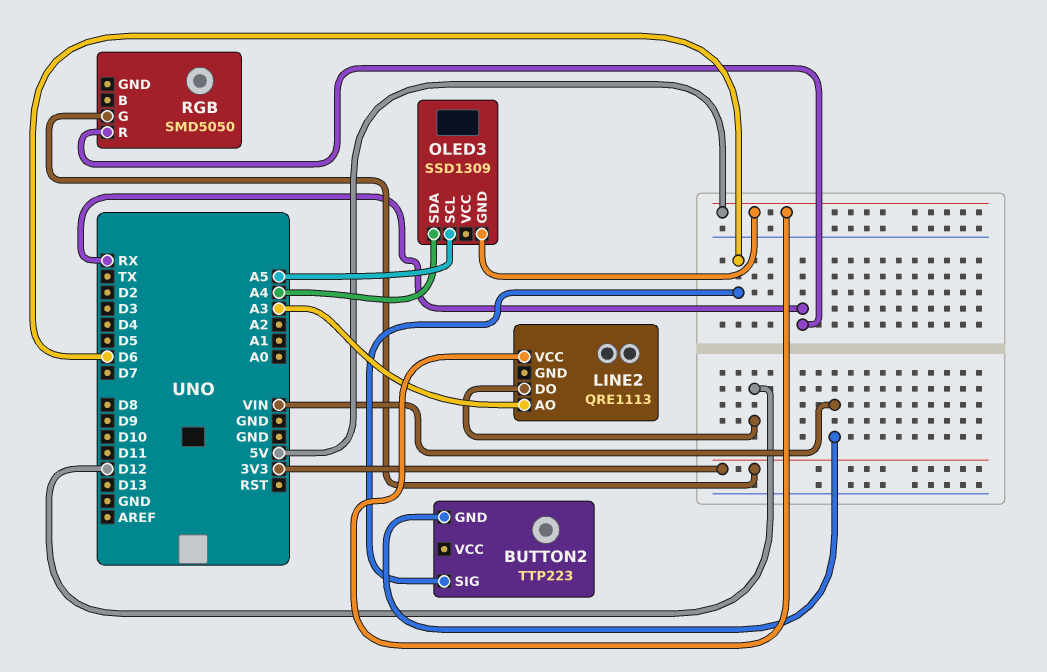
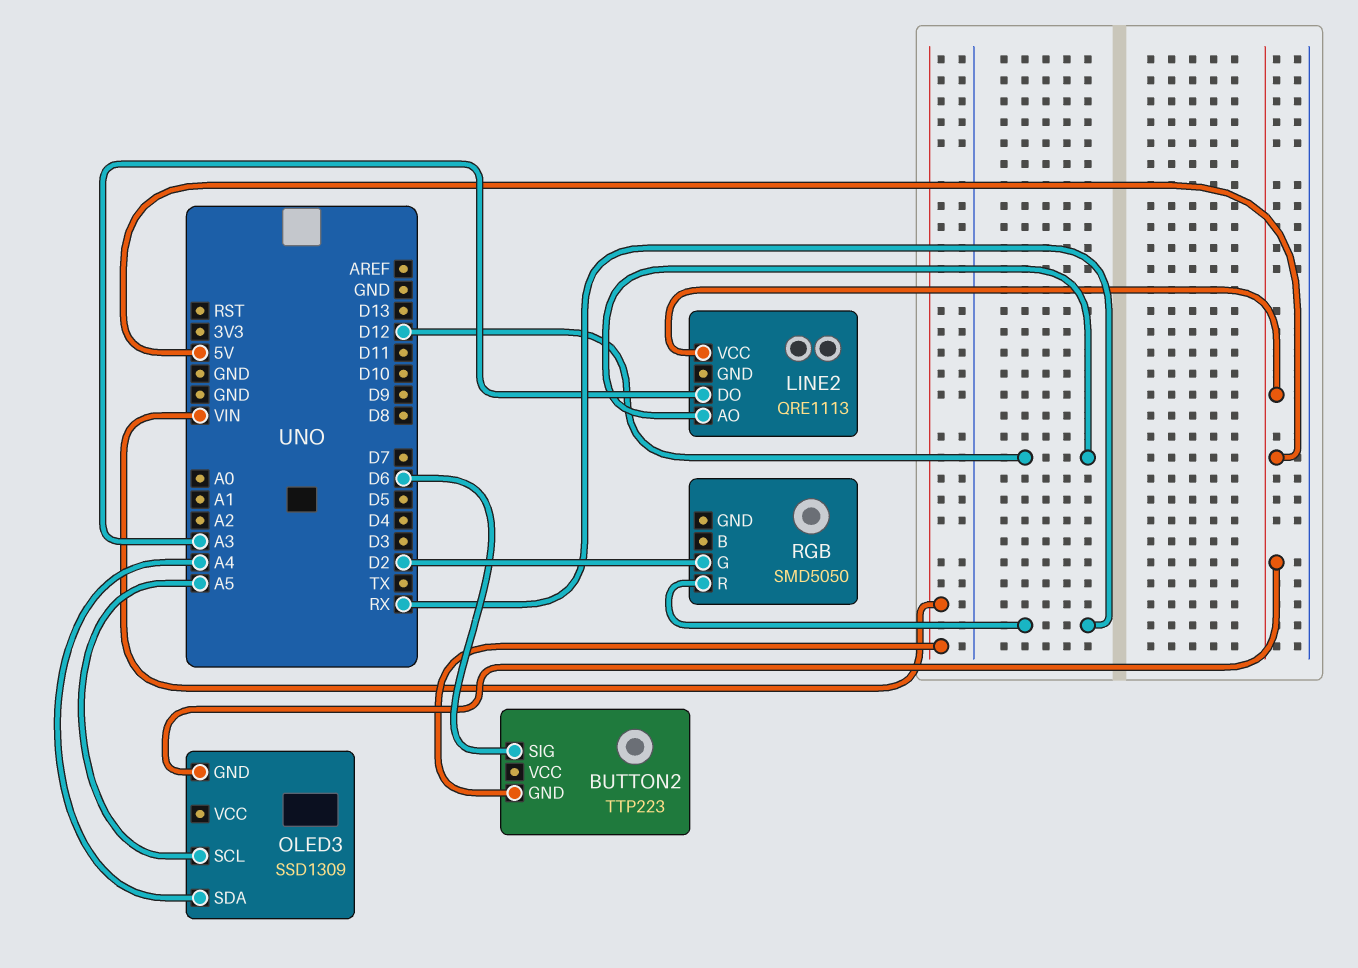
LINE2 pin AO: A3 -> D12
LINE2 pin DO: D12 -> A3
RGB pin G: 3V3 -> D2

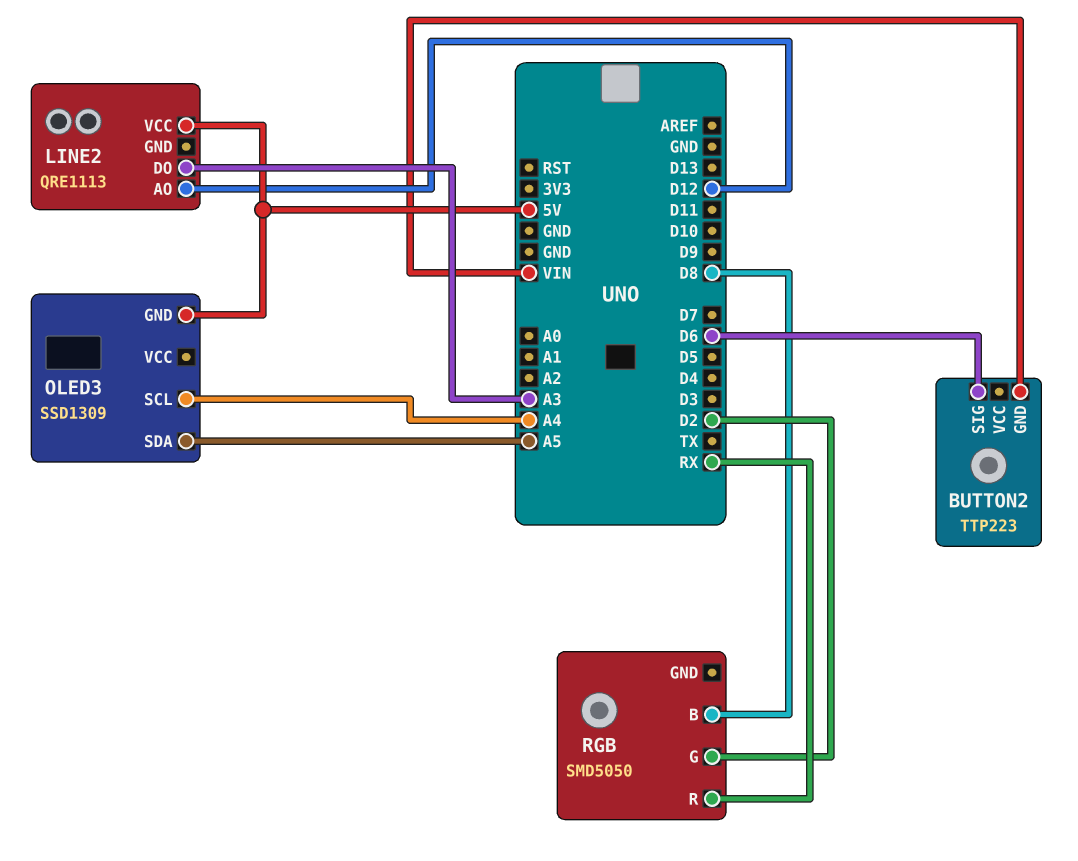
OLED3 pin SCL: A5 -> A4
OLED3 pin SDA: A4 -> A5
RGB pin B: none -> D8

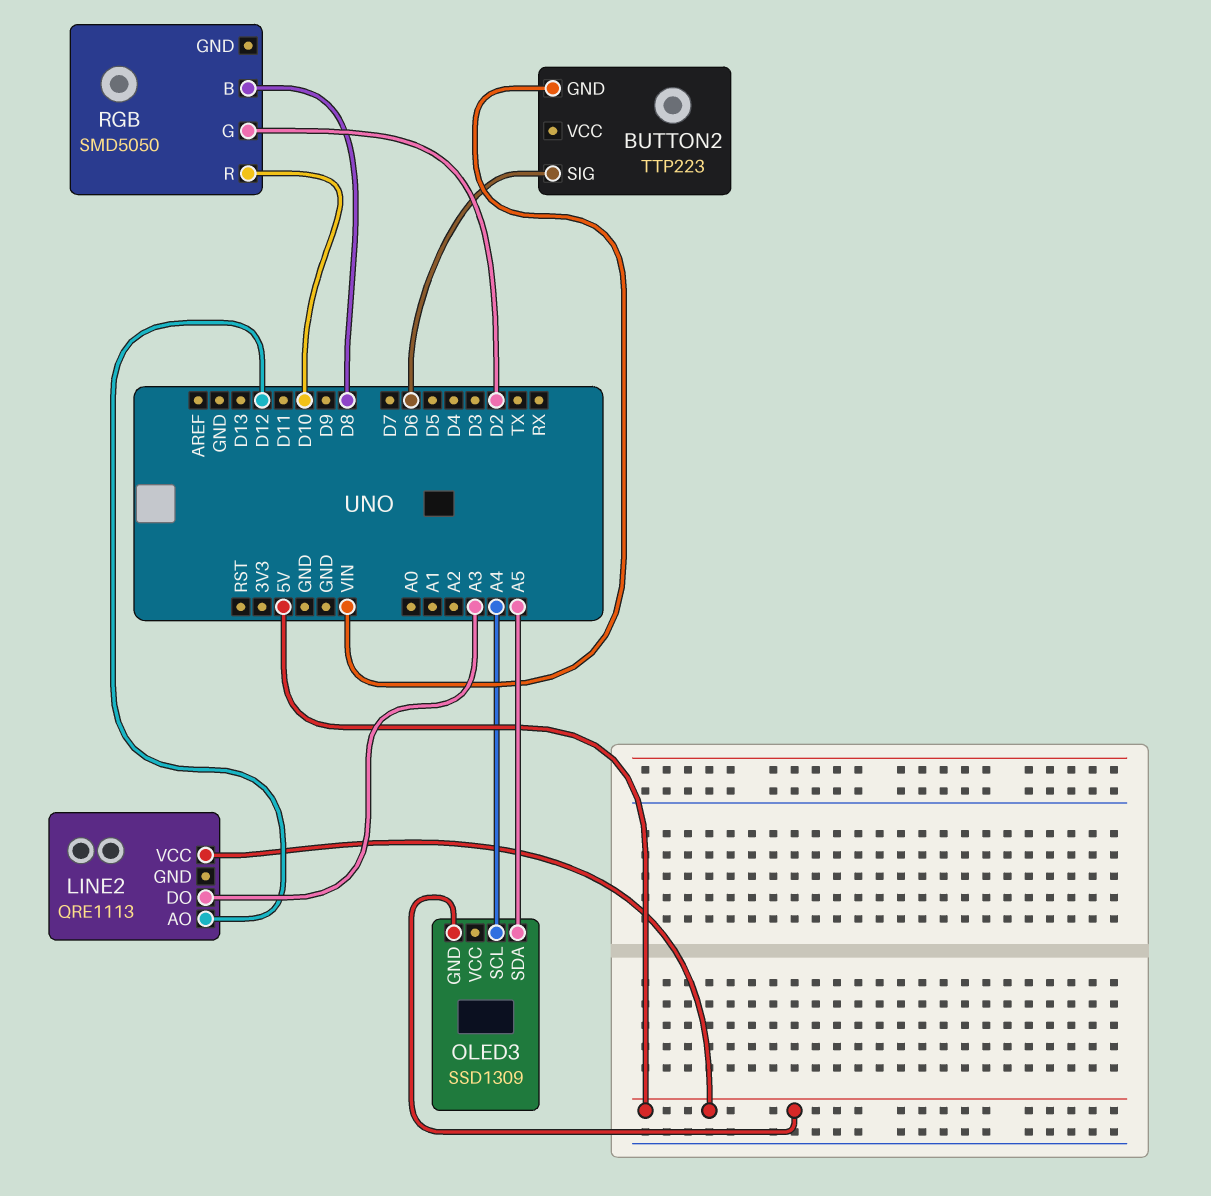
RGB pin R: RX -> D10

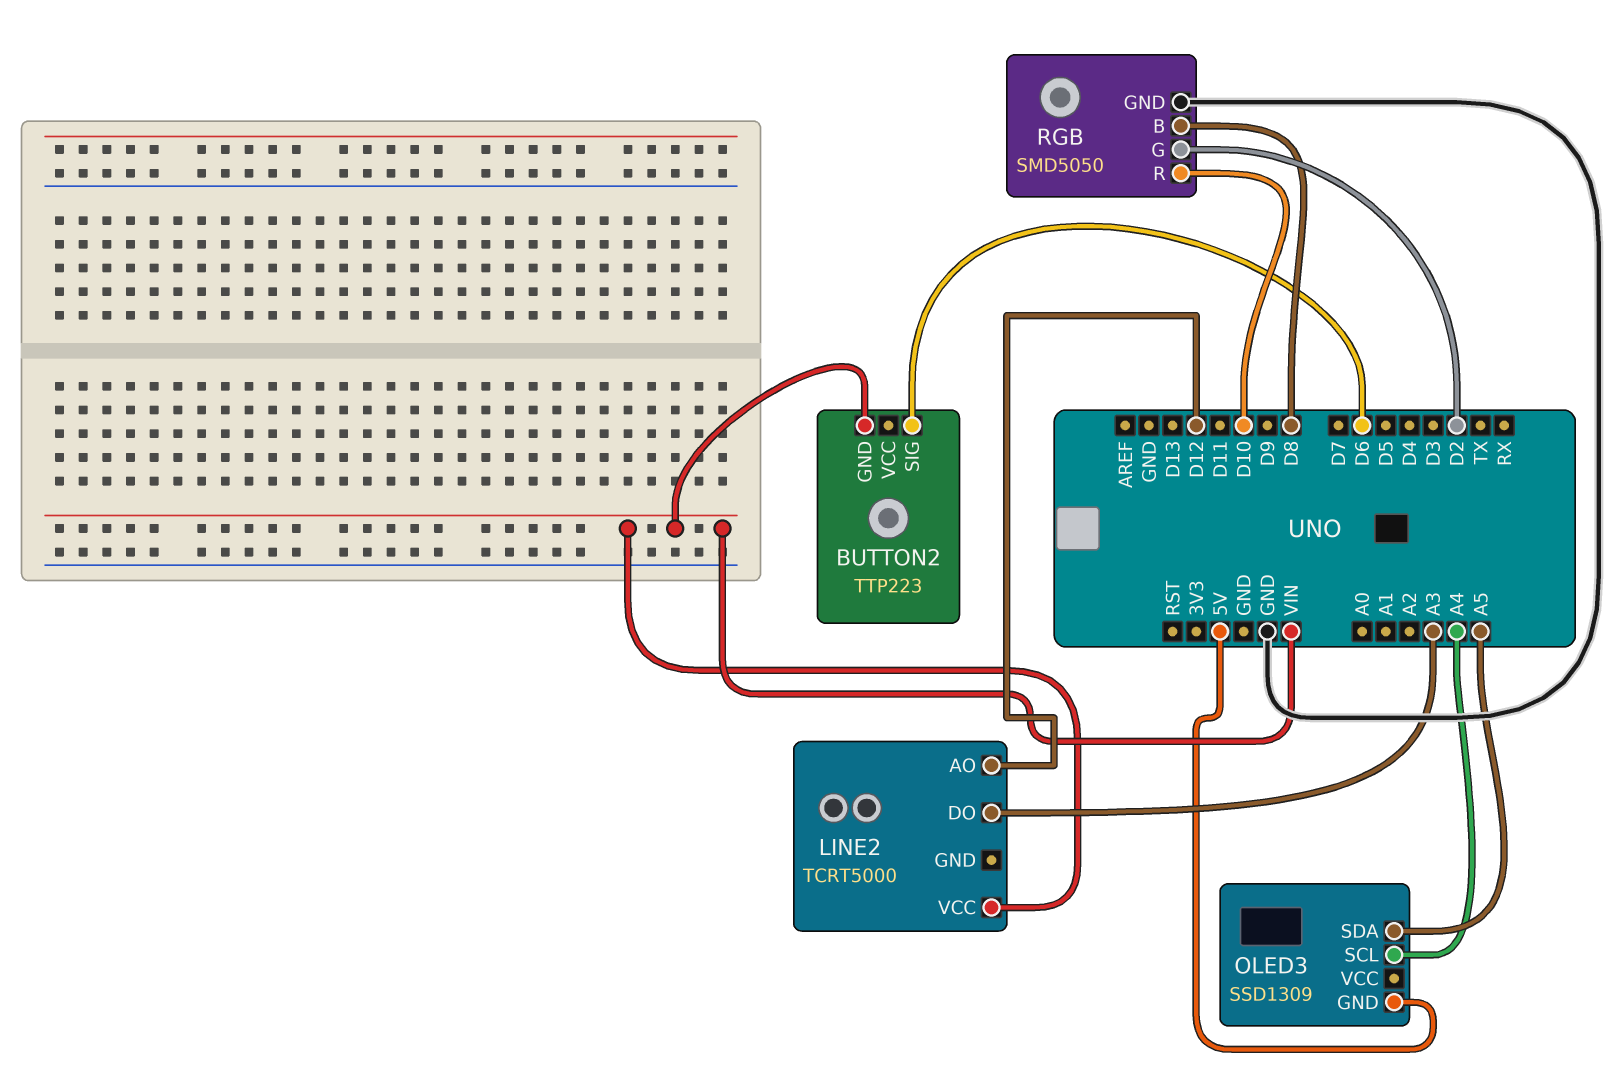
LINE2: QRE1113 -> TCRT5000
LINE2 pin VCC: 5V -> VIN
RGB pin GND: none -> GND

